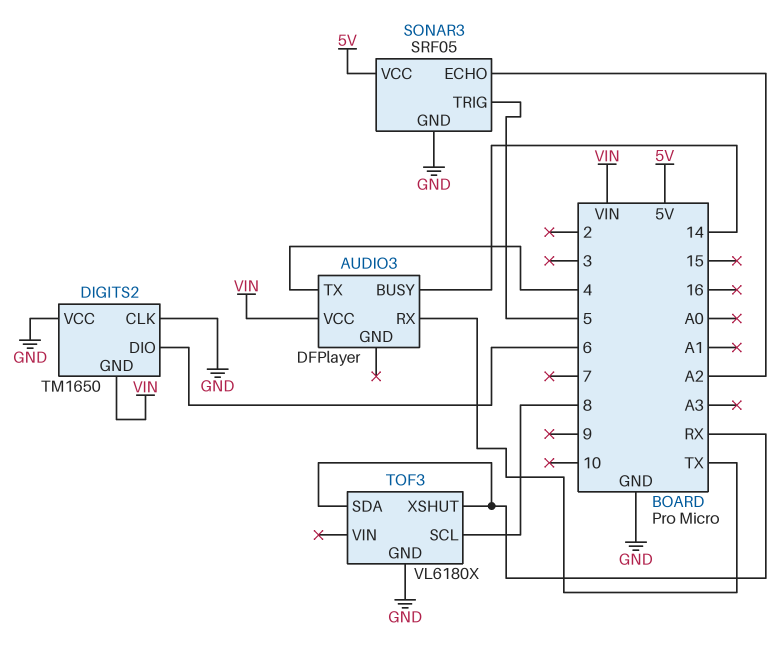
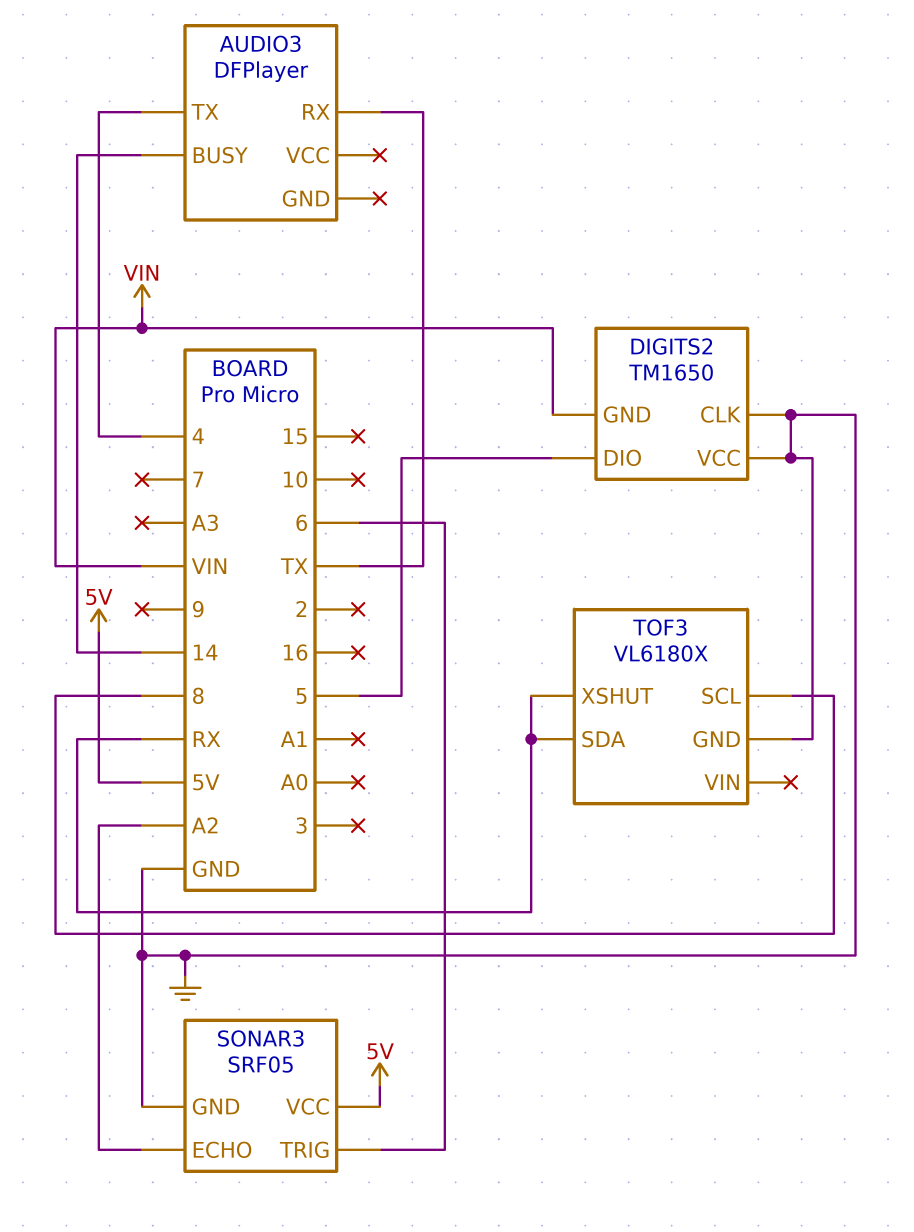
AUDIO3 pin VCC: VIN -> none
DIGITS2 pin DIO: 6 -> 5
SONAR3 pin TRIG: 5 -> 6

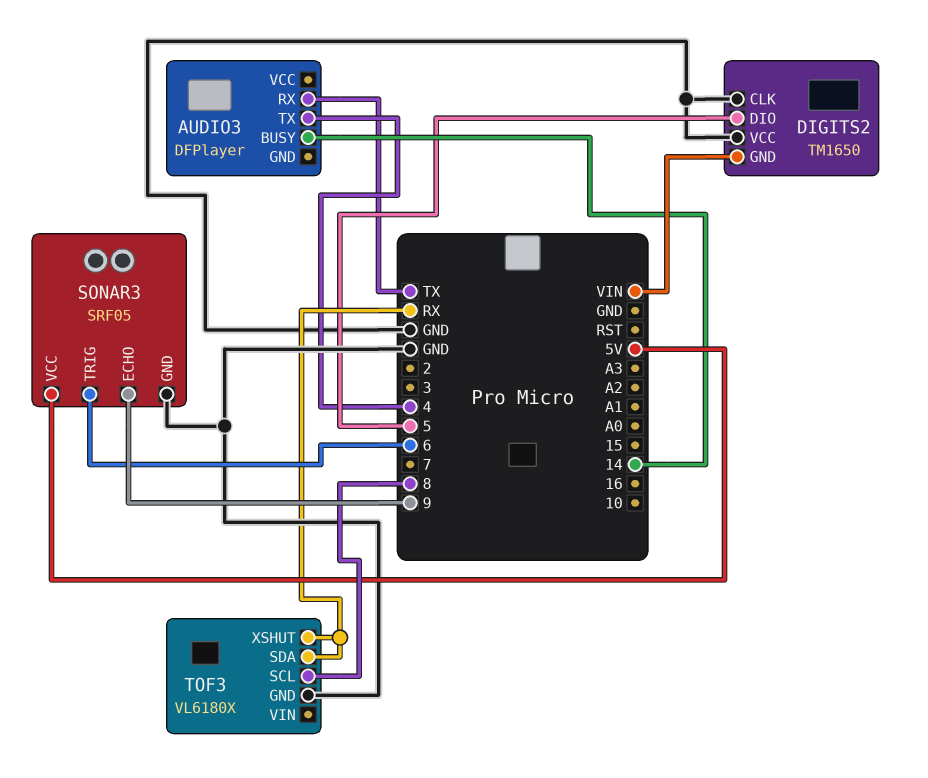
SONAR3 pin ECHO: A2 -> 9

